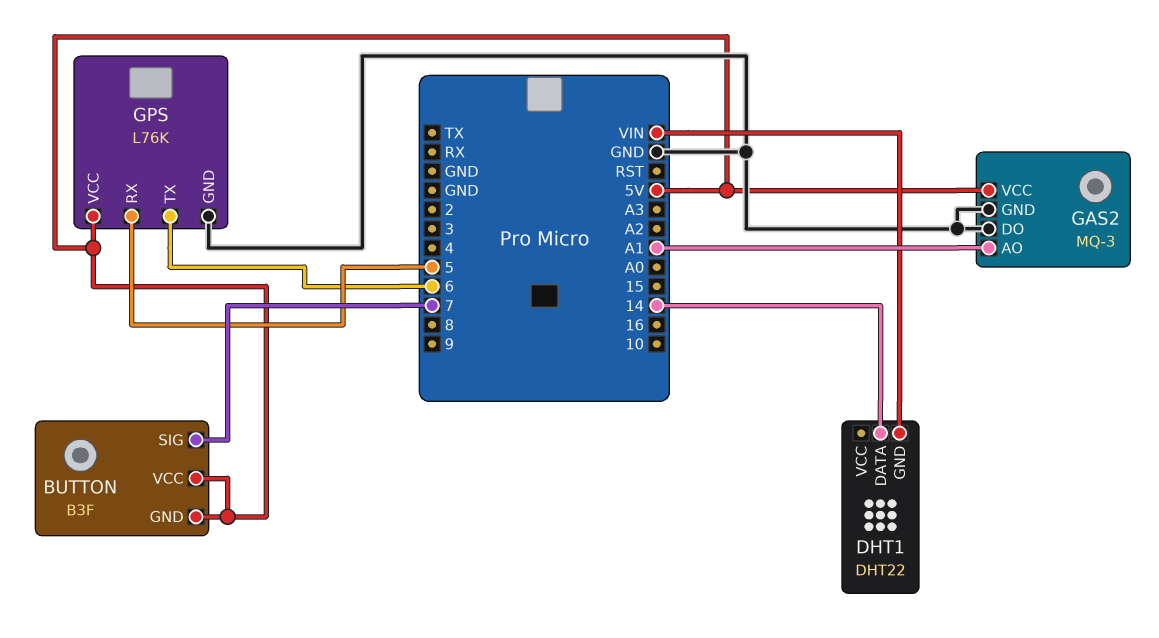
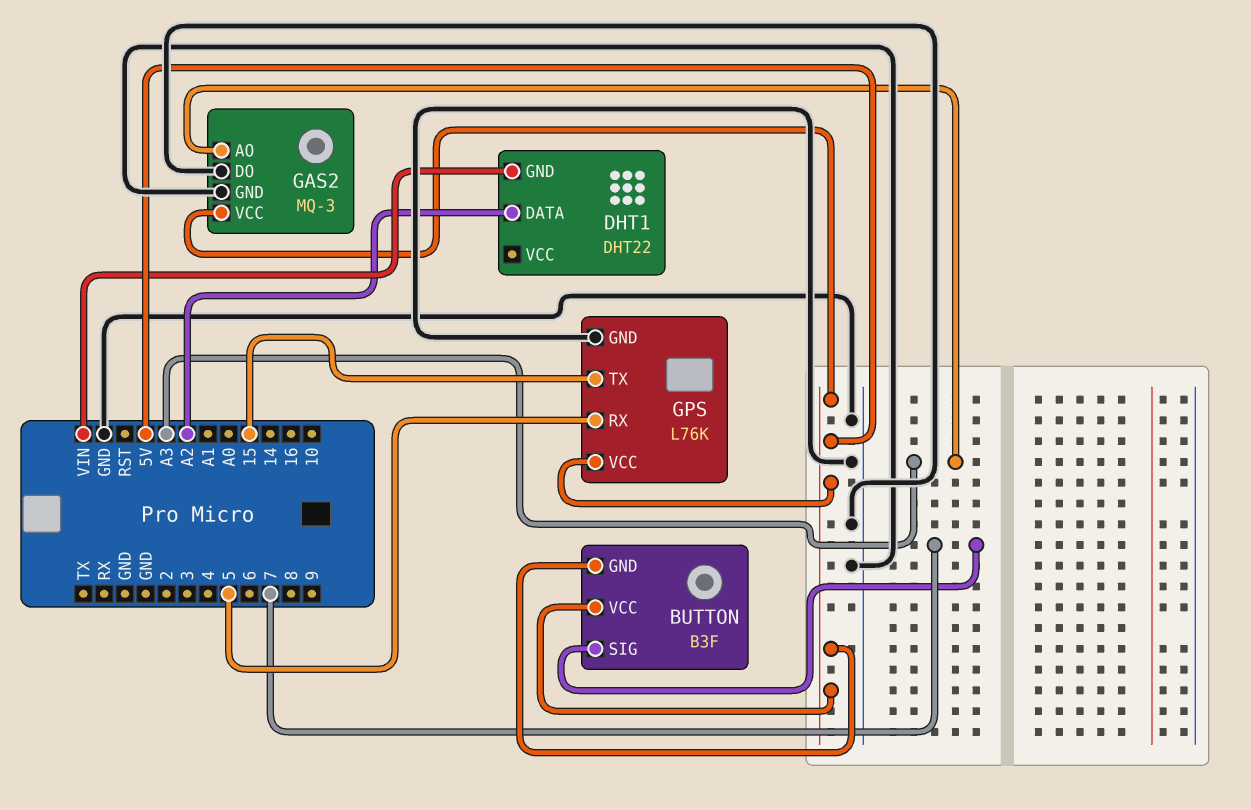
DHT1 pin DATA: 14 -> A2
GAS2 pin AO: A1 -> A3
GPS pin TX: 6 -> 15

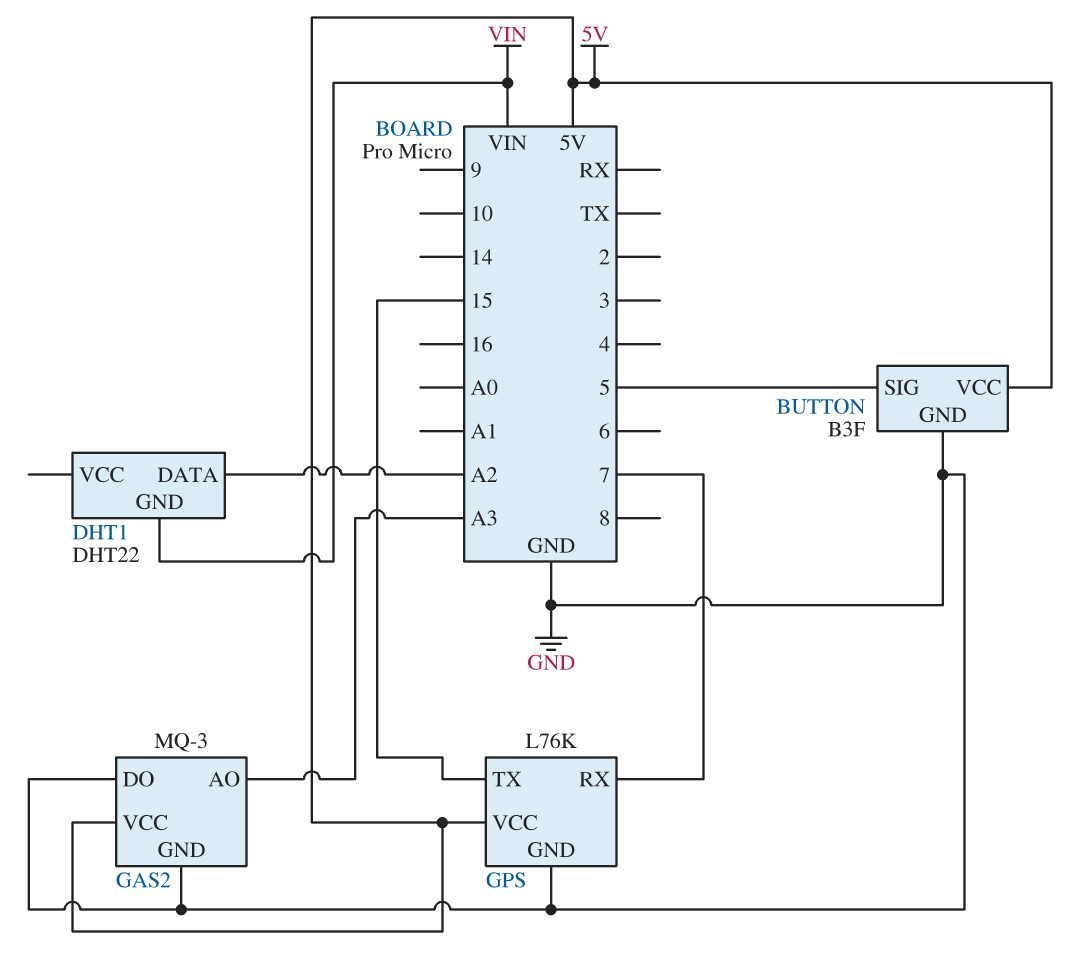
BUTTON pin GND: 5V -> GND
BUTTON pin SIG: 7 -> 5
GPS pin RX: 5 -> 7

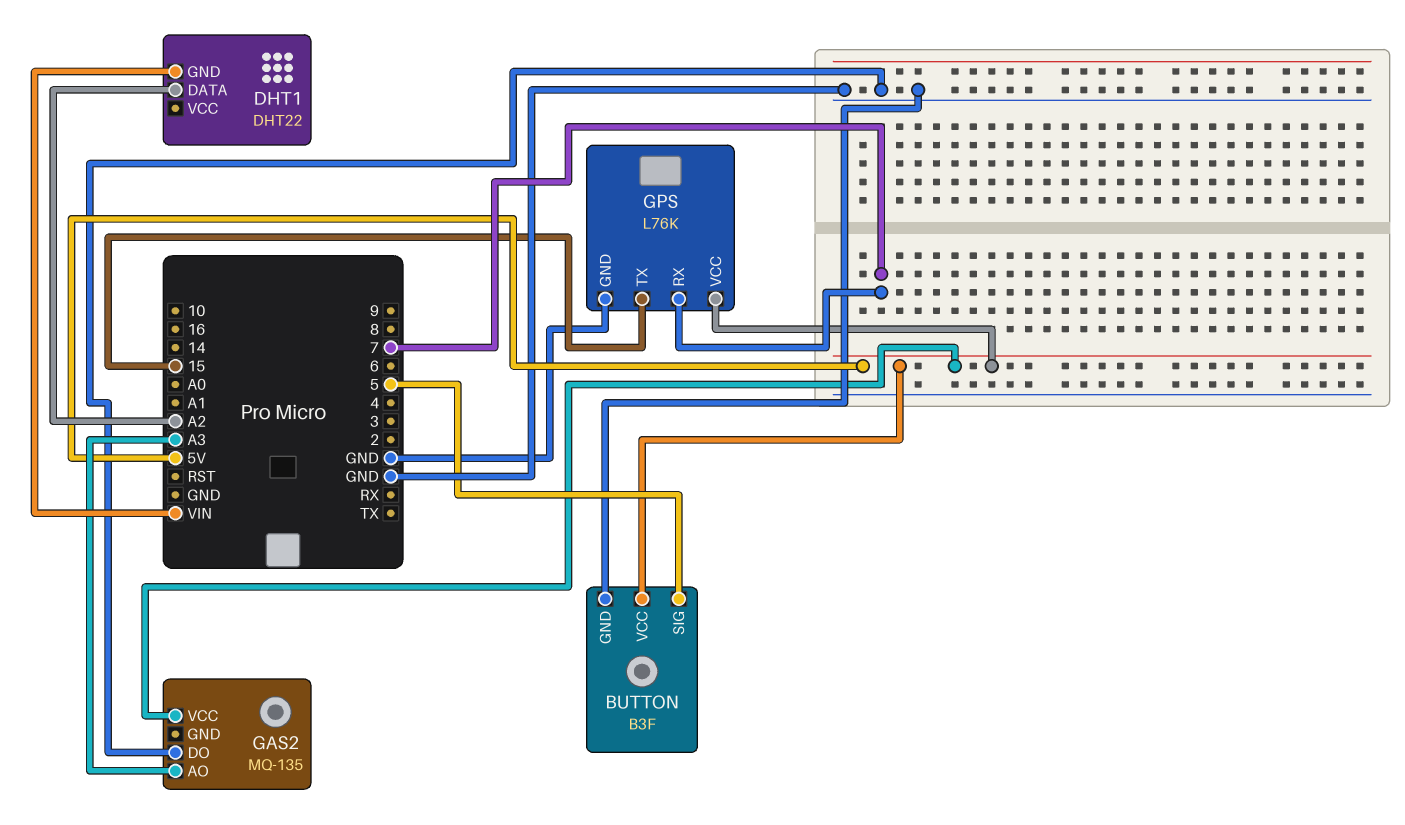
GAS2: MQ-3 -> MQ-135
GAS2 pin GND: GND -> none

